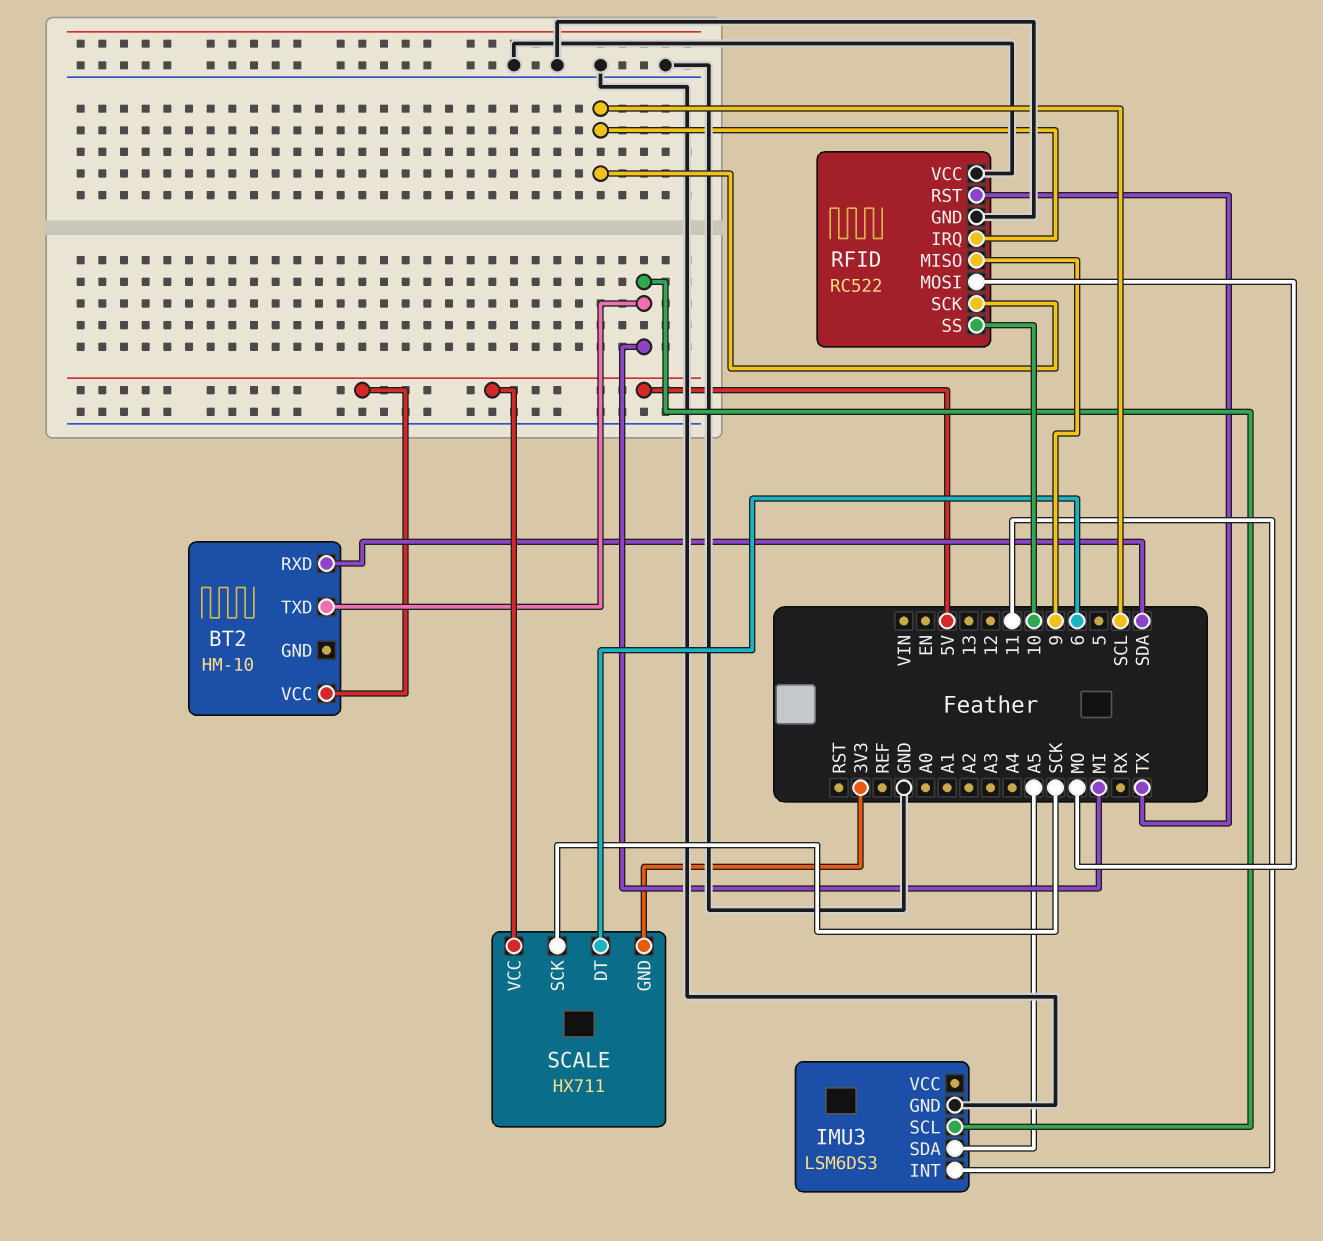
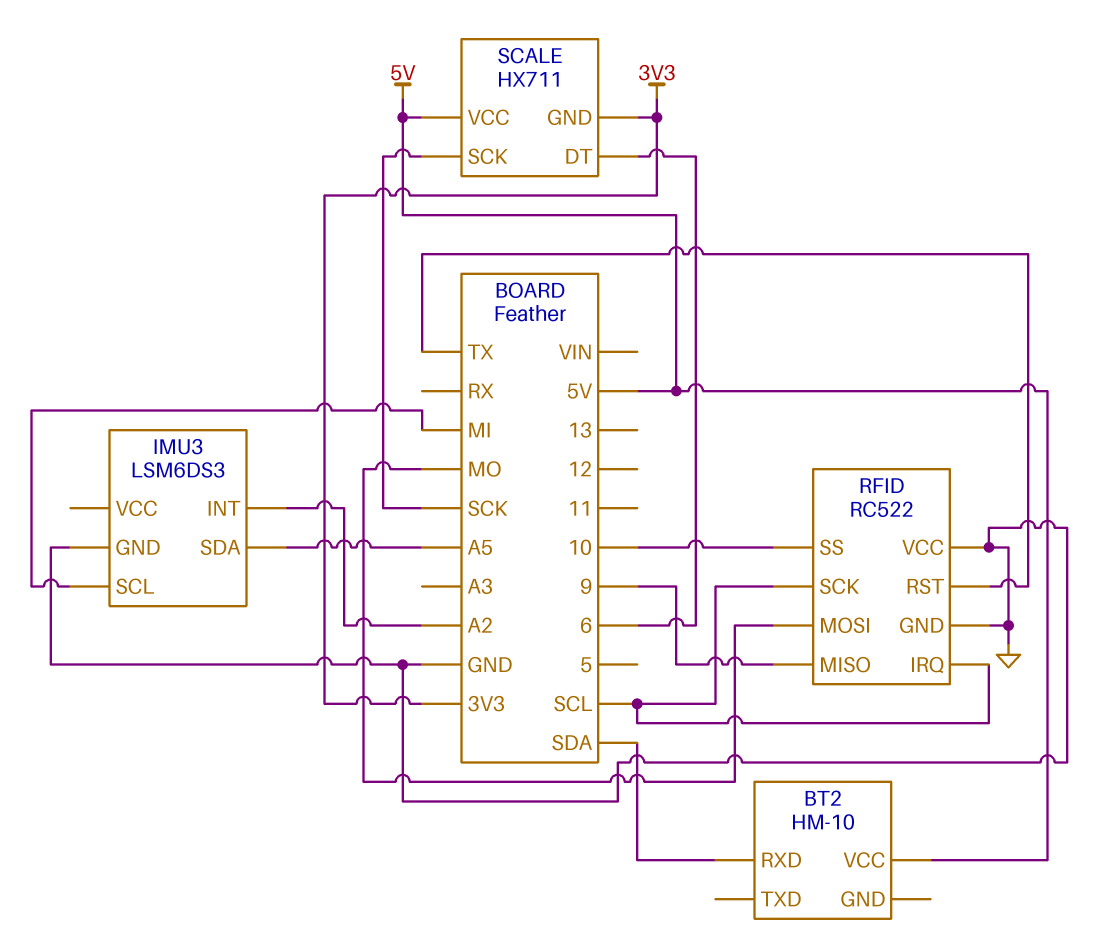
BT2 pin TXD: MI -> none
IMU3 pin INT: 11 -> A2

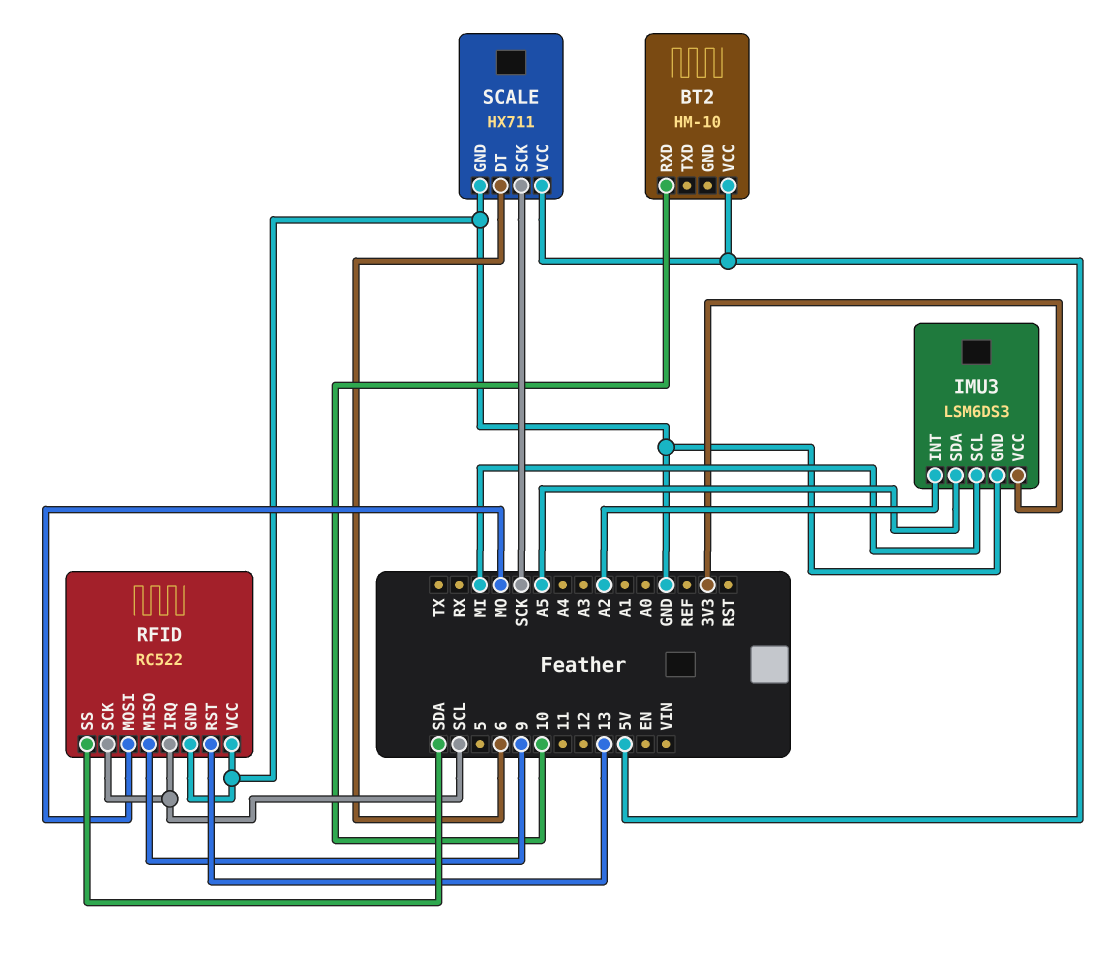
BT2 pin RXD: SDA -> 10
IMU3 pin VCC: none -> 3V3
RFID pin RST: TX -> 13
RFID pin SS: 10 -> SDA
SCALE pin GND: 3V3 -> GND

